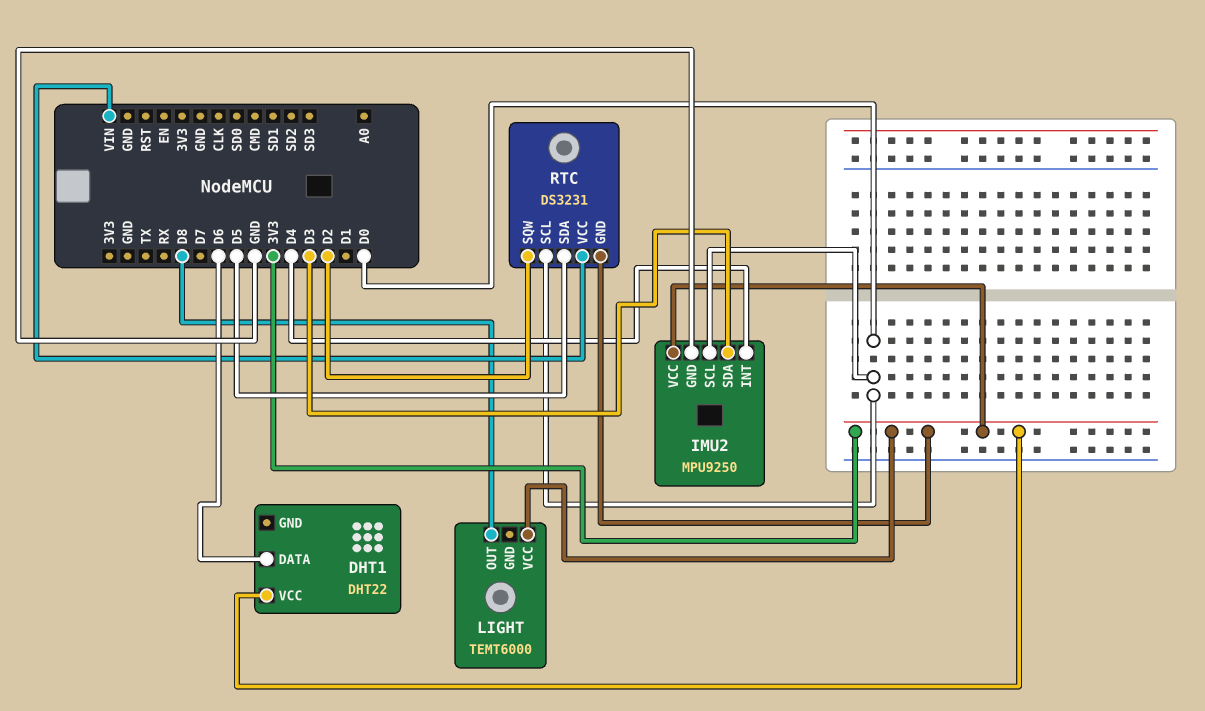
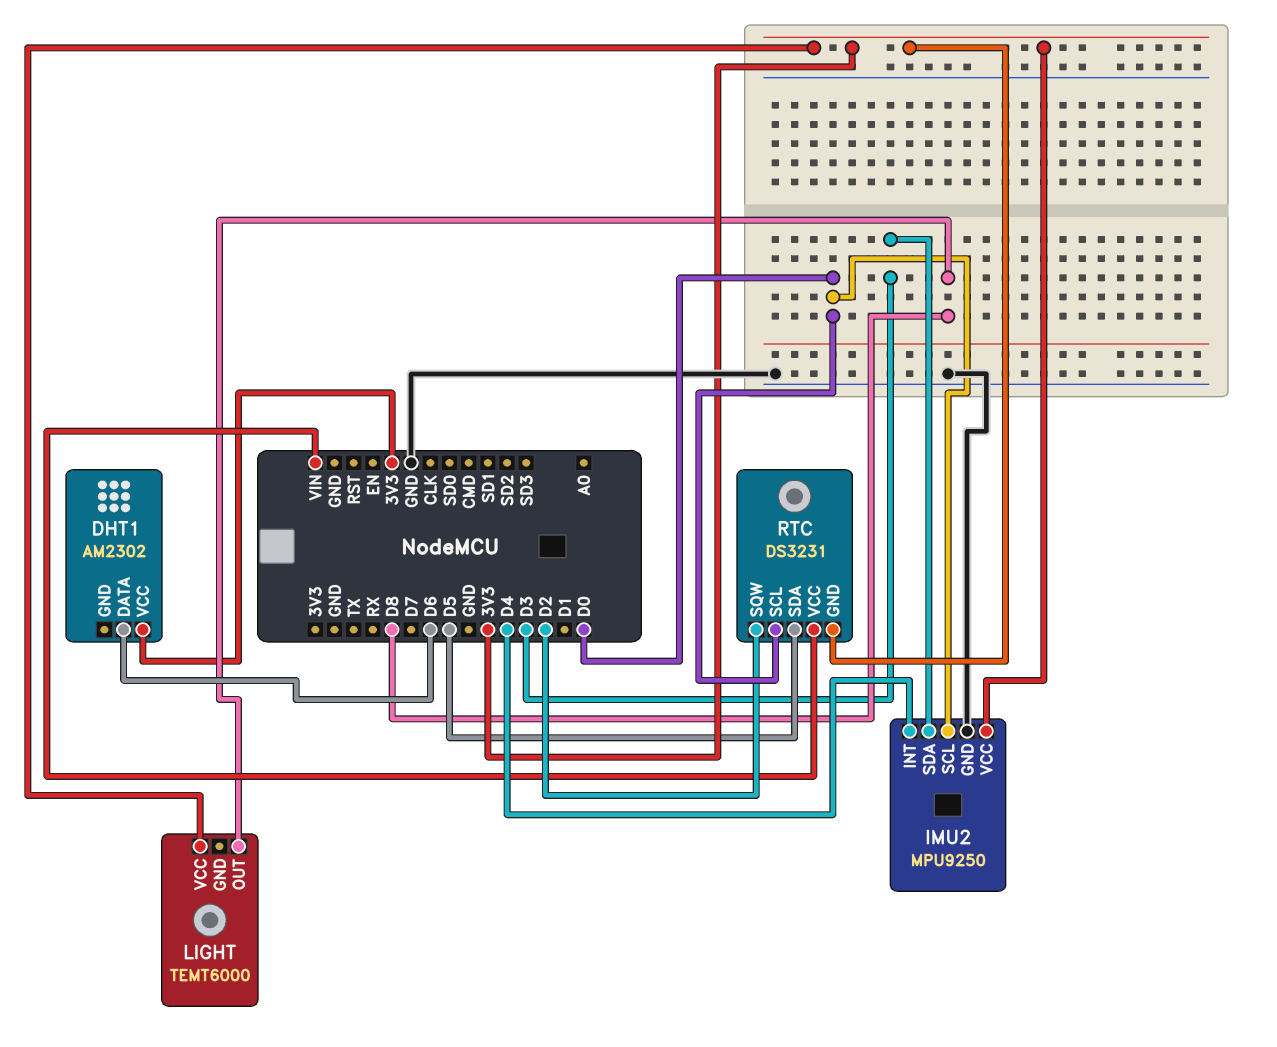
DHT1: DHT22 -> AM2302

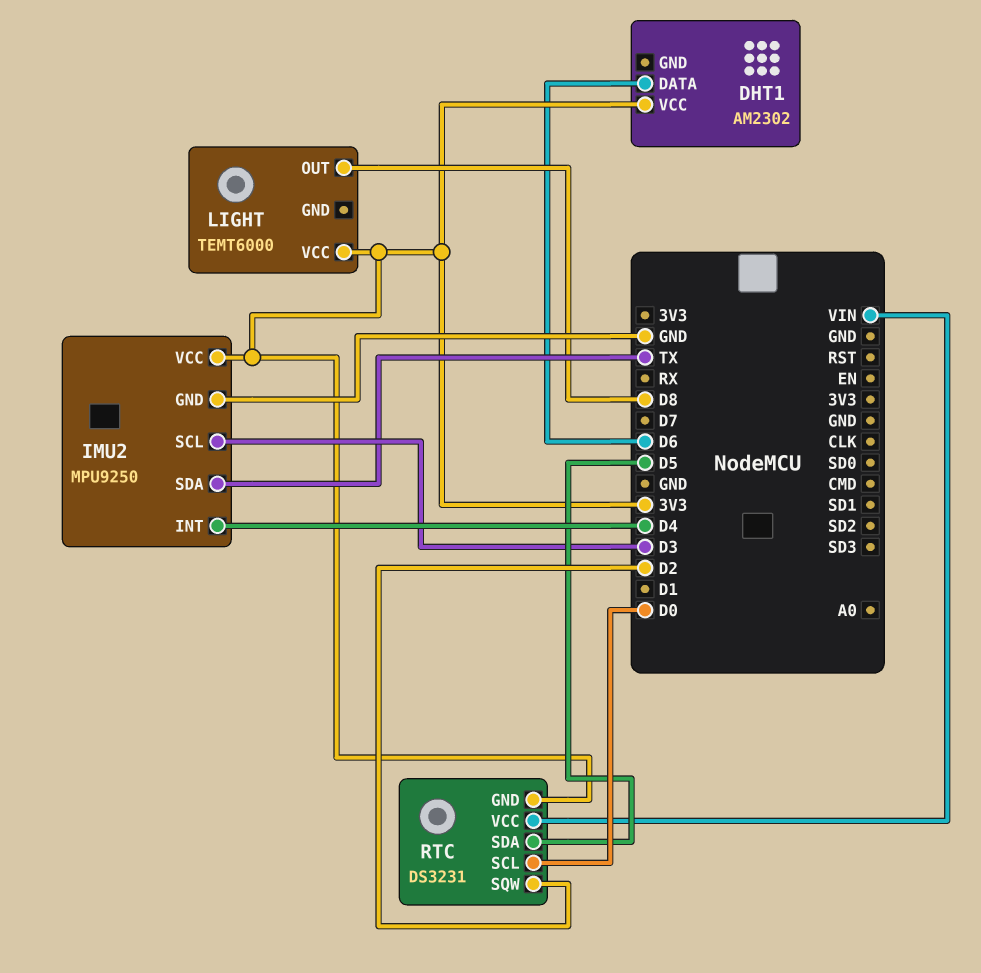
IMU2 pin SCL: D0 -> D3
IMU2 pin SDA: D3 -> TX

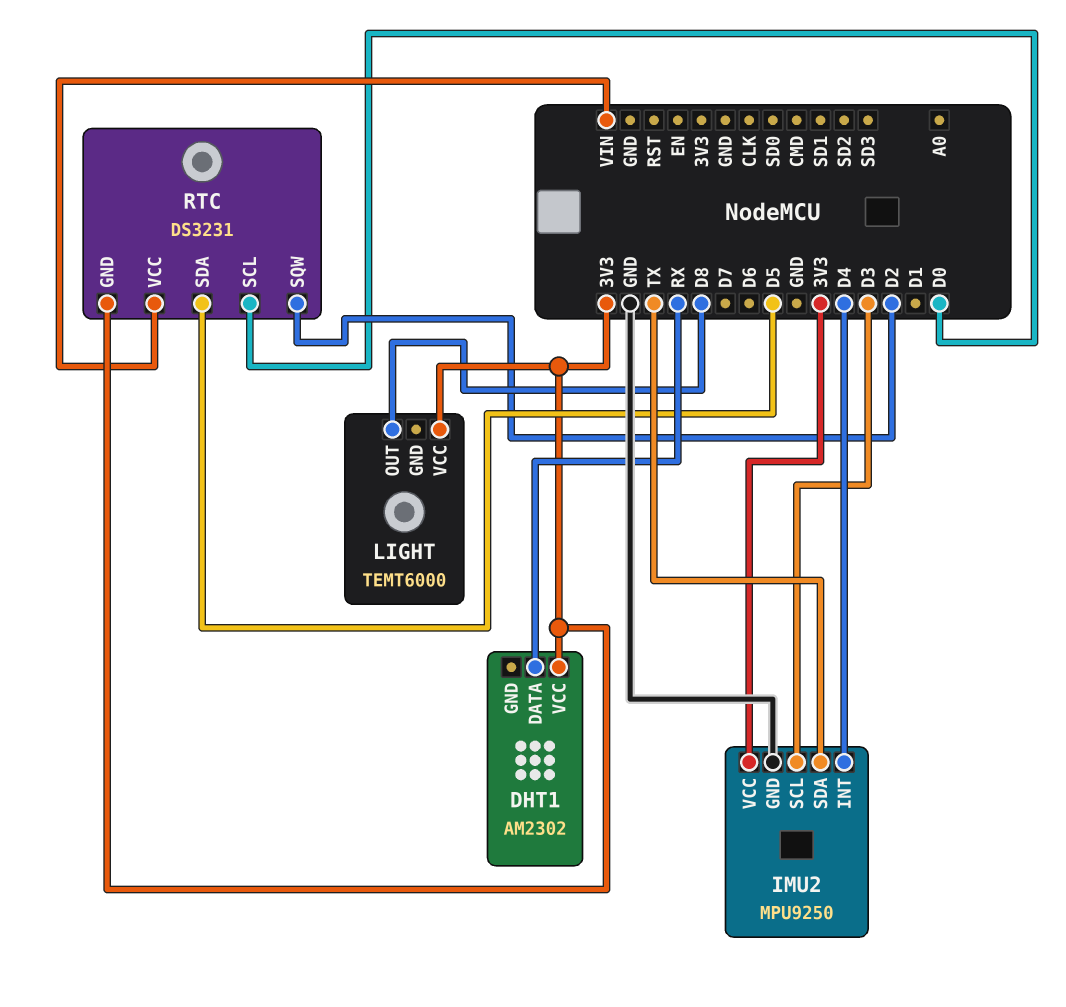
DHT1 pin DATA: D6 -> RX

